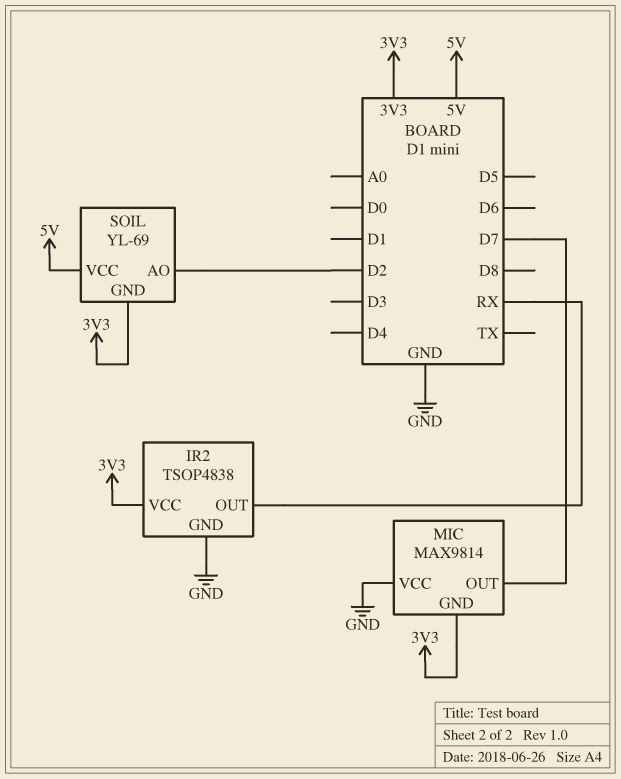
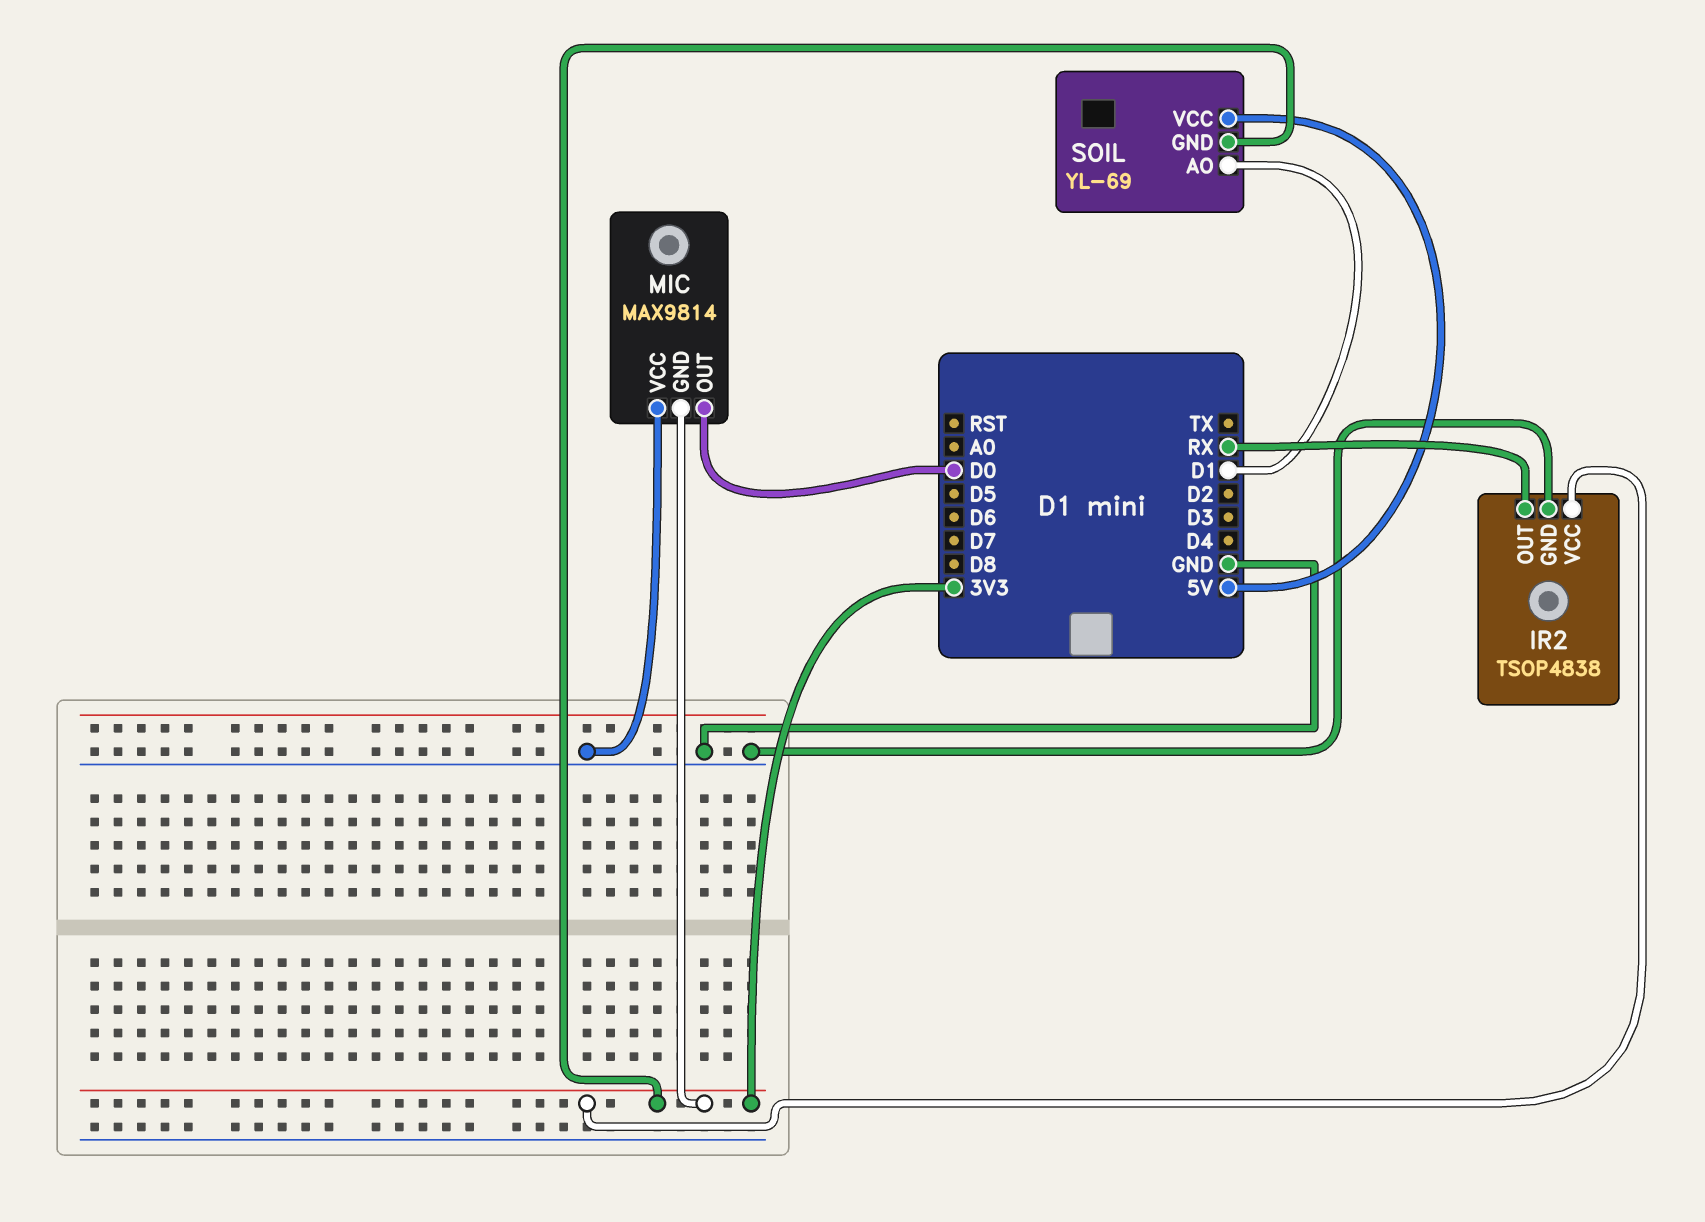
MIC pin OUT: D7 -> D0
SOIL pin AO: D2 -> D1

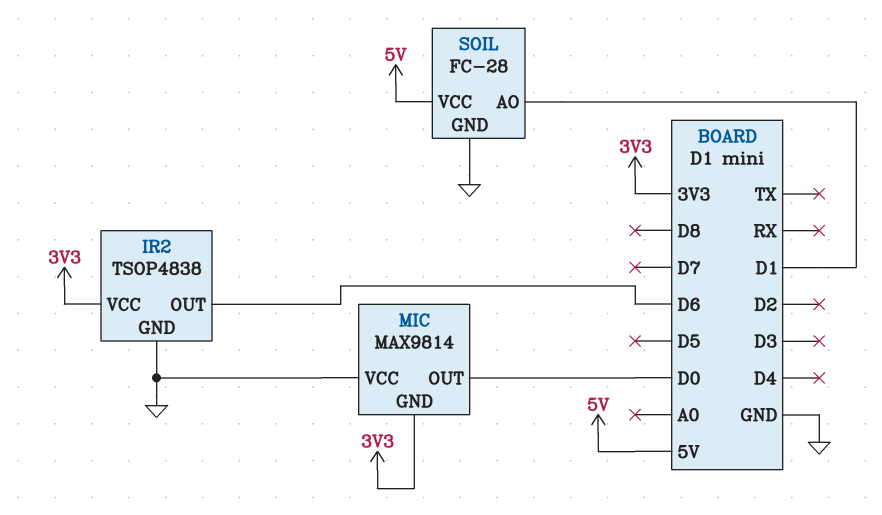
IR2 pin OUT: RX -> D6
SOIL: YL-69 -> FC-28
SOIL pin GND: 3V3 -> GND

